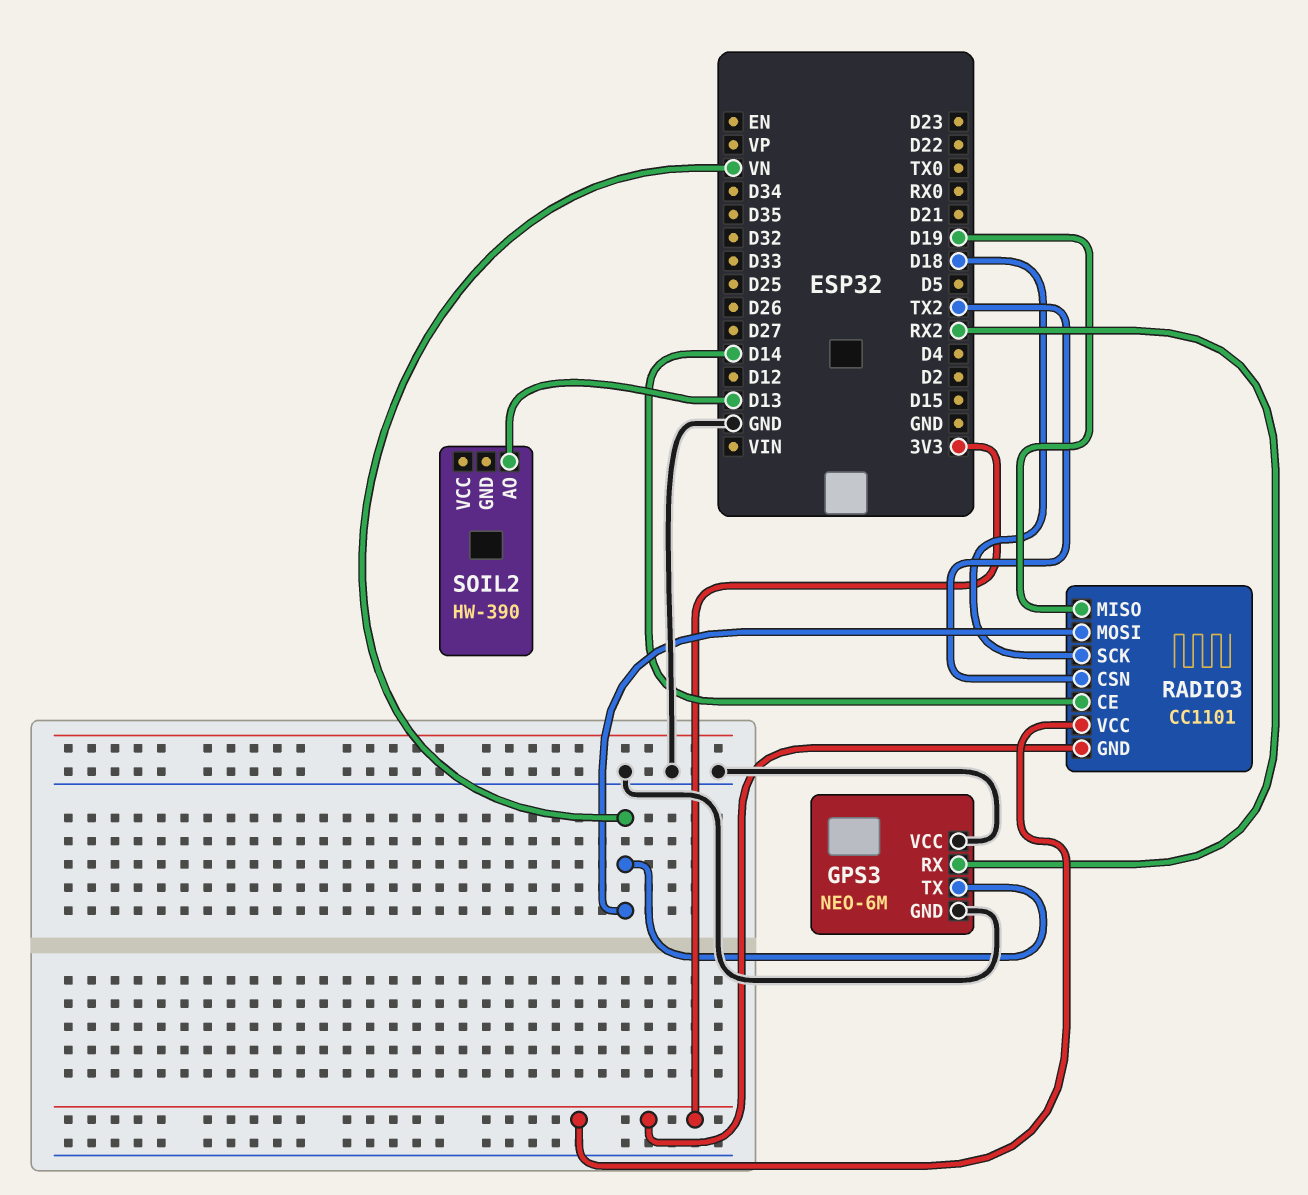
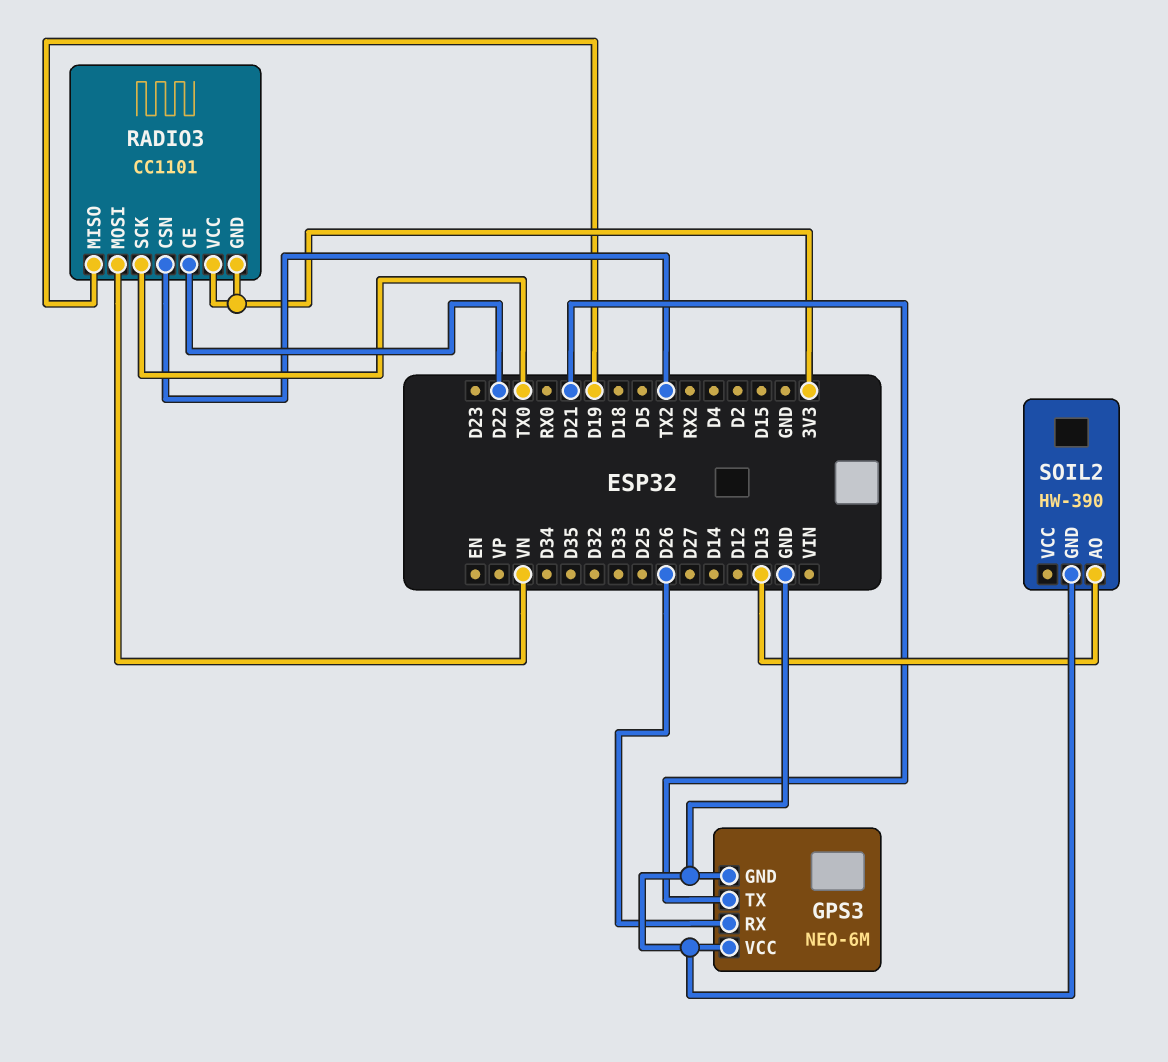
GPS3 pin RX: RX2 -> D26
GPS3 pin TX: VN -> D21
RADIO3 pin CE: D14 -> D22
RADIO3 pin SCK: D18 -> TX0
SOIL2 pin GND: none -> GND

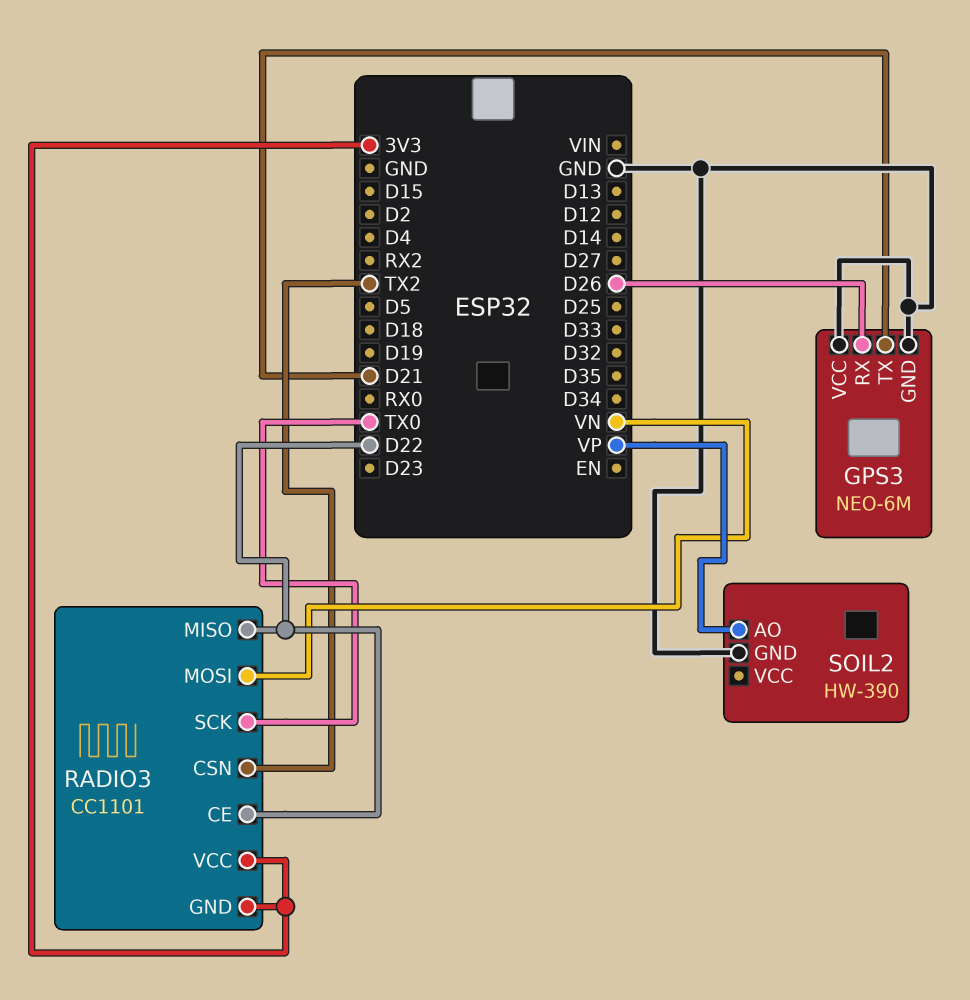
RADIO3 pin MISO: D19 -> D22
SOIL2 pin AO: D13 -> VP

